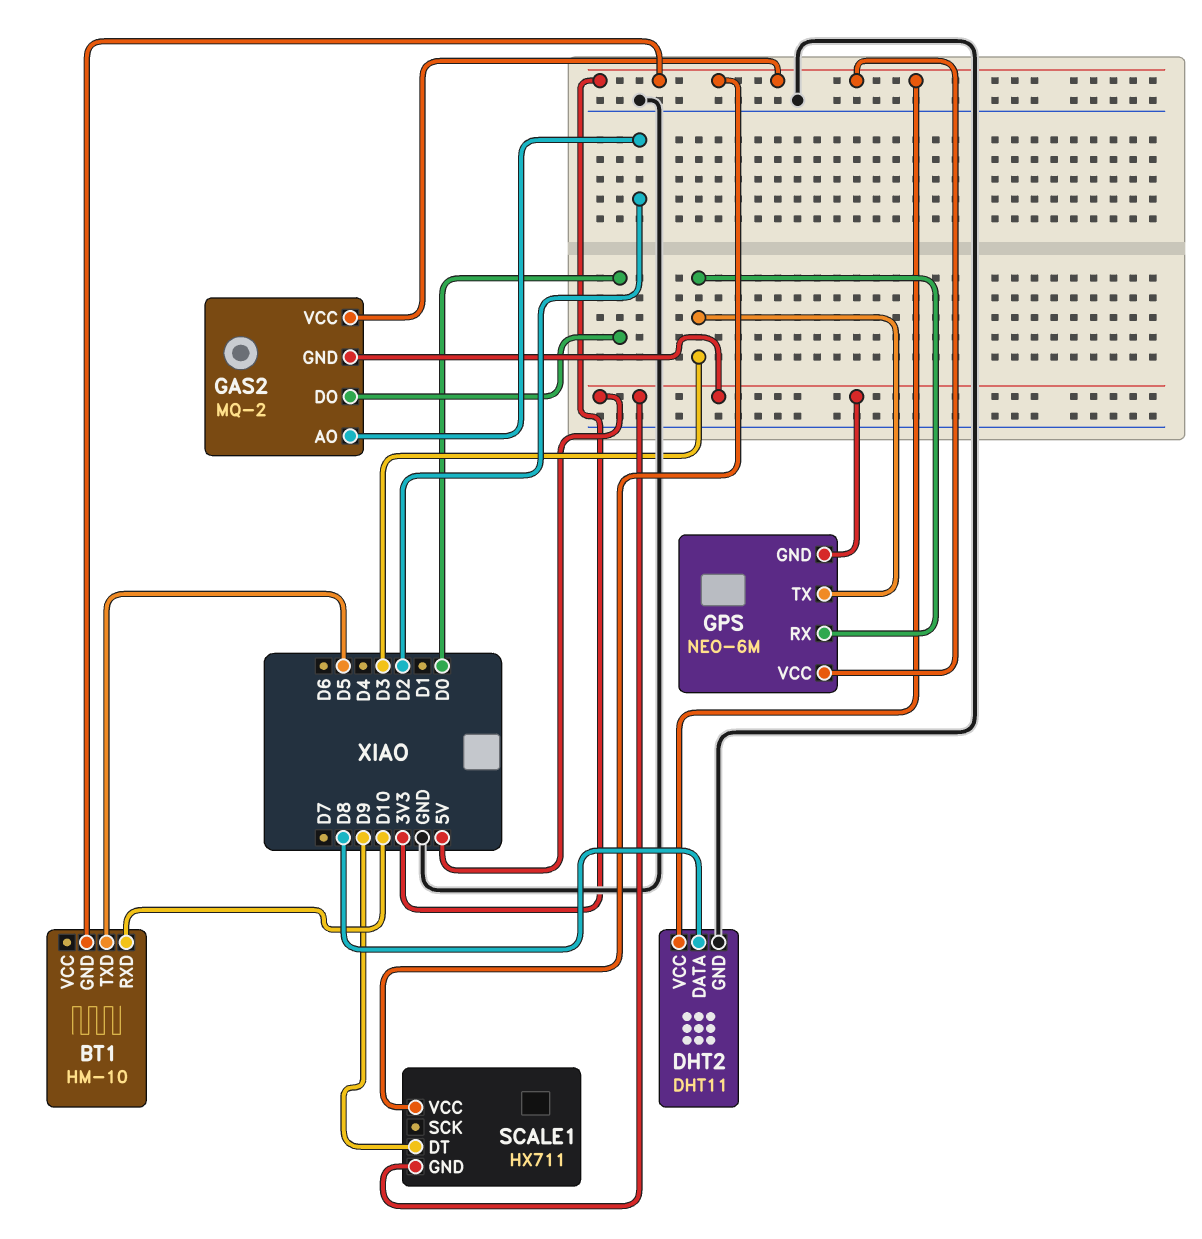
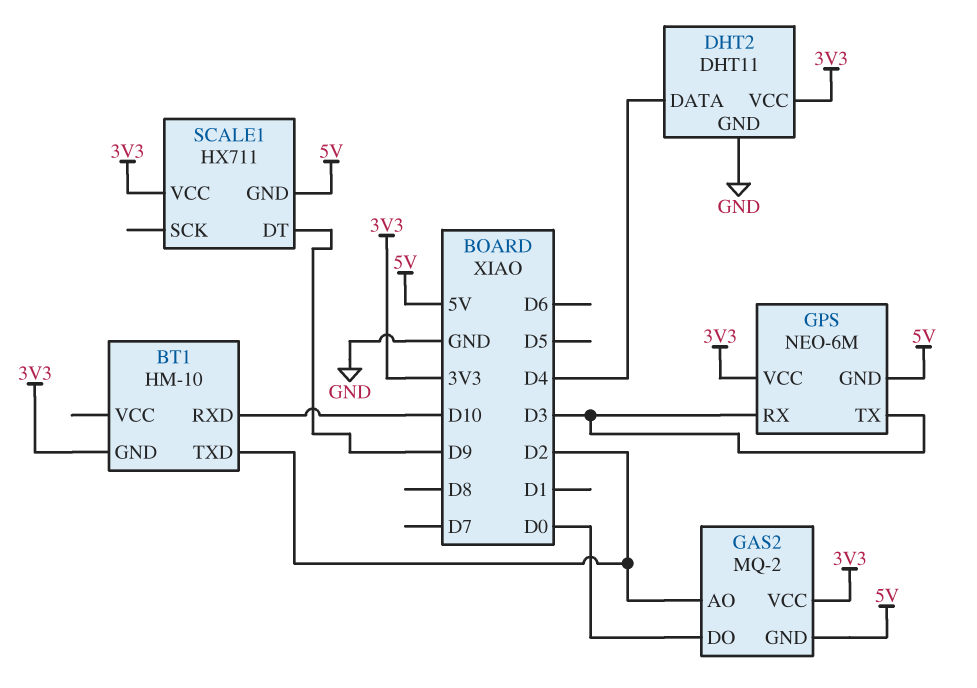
BT1 pin TXD: D5 -> D2
DHT2 pin DATA: D8 -> D4

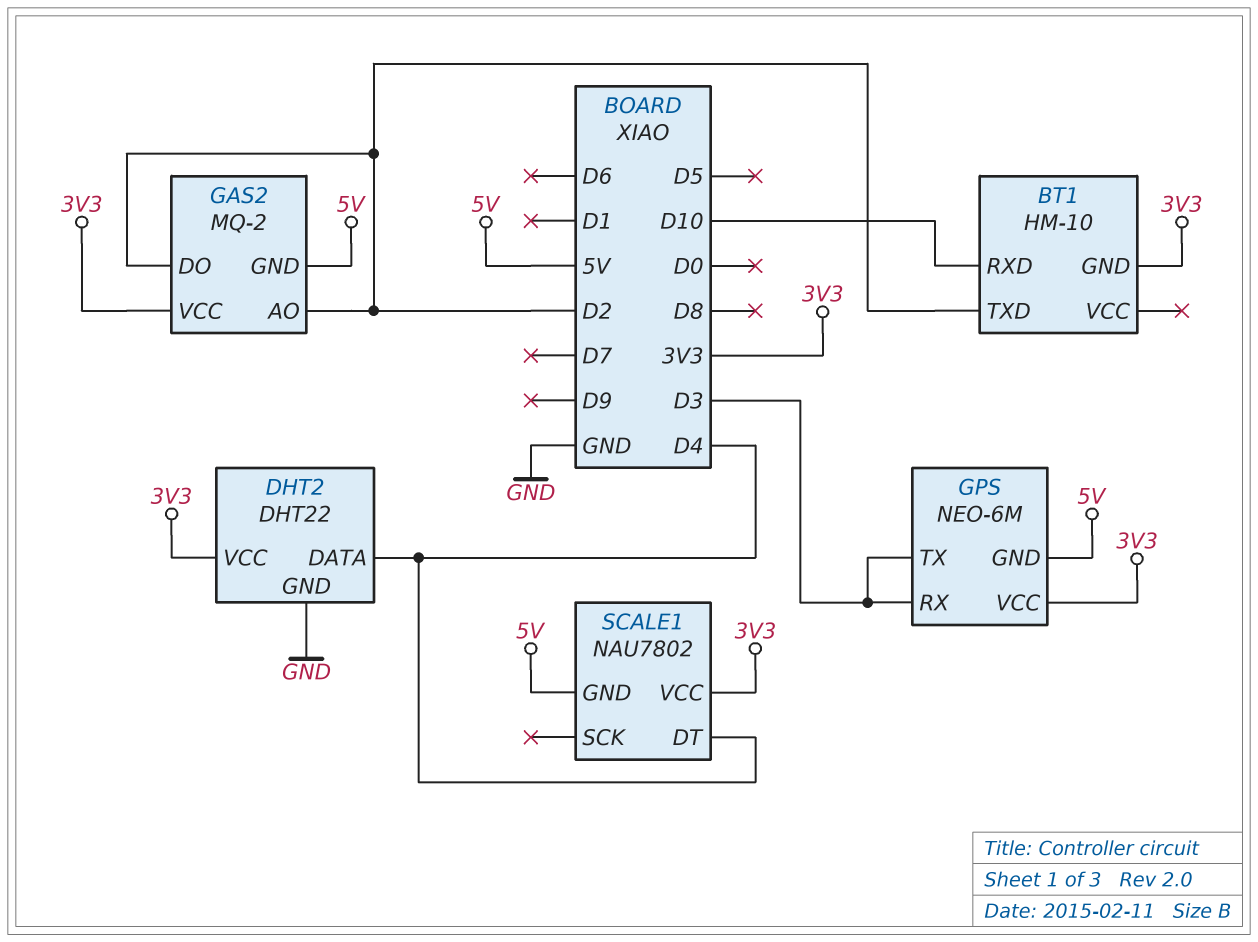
DHT2: DHT11 -> DHT22
GAS2 pin DO: D0 -> D2
SCALE1: HX711 -> NAU7802
SCALE1 pin DT: D9 -> D4

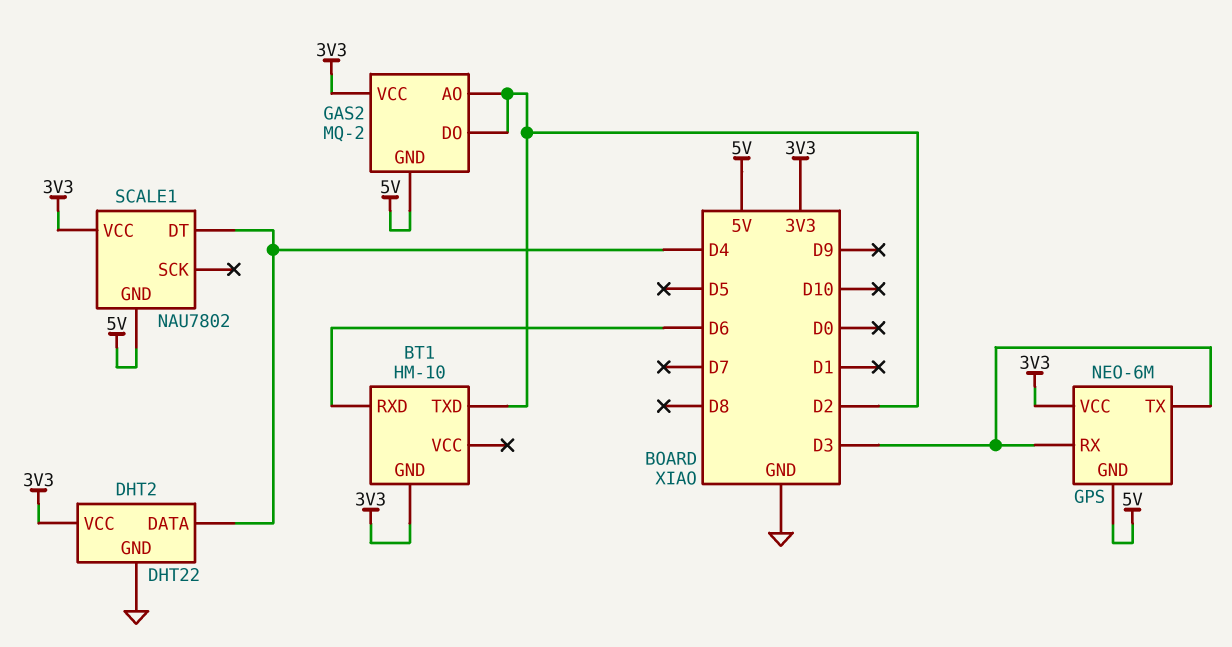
BT1 pin RXD: D10 -> D6

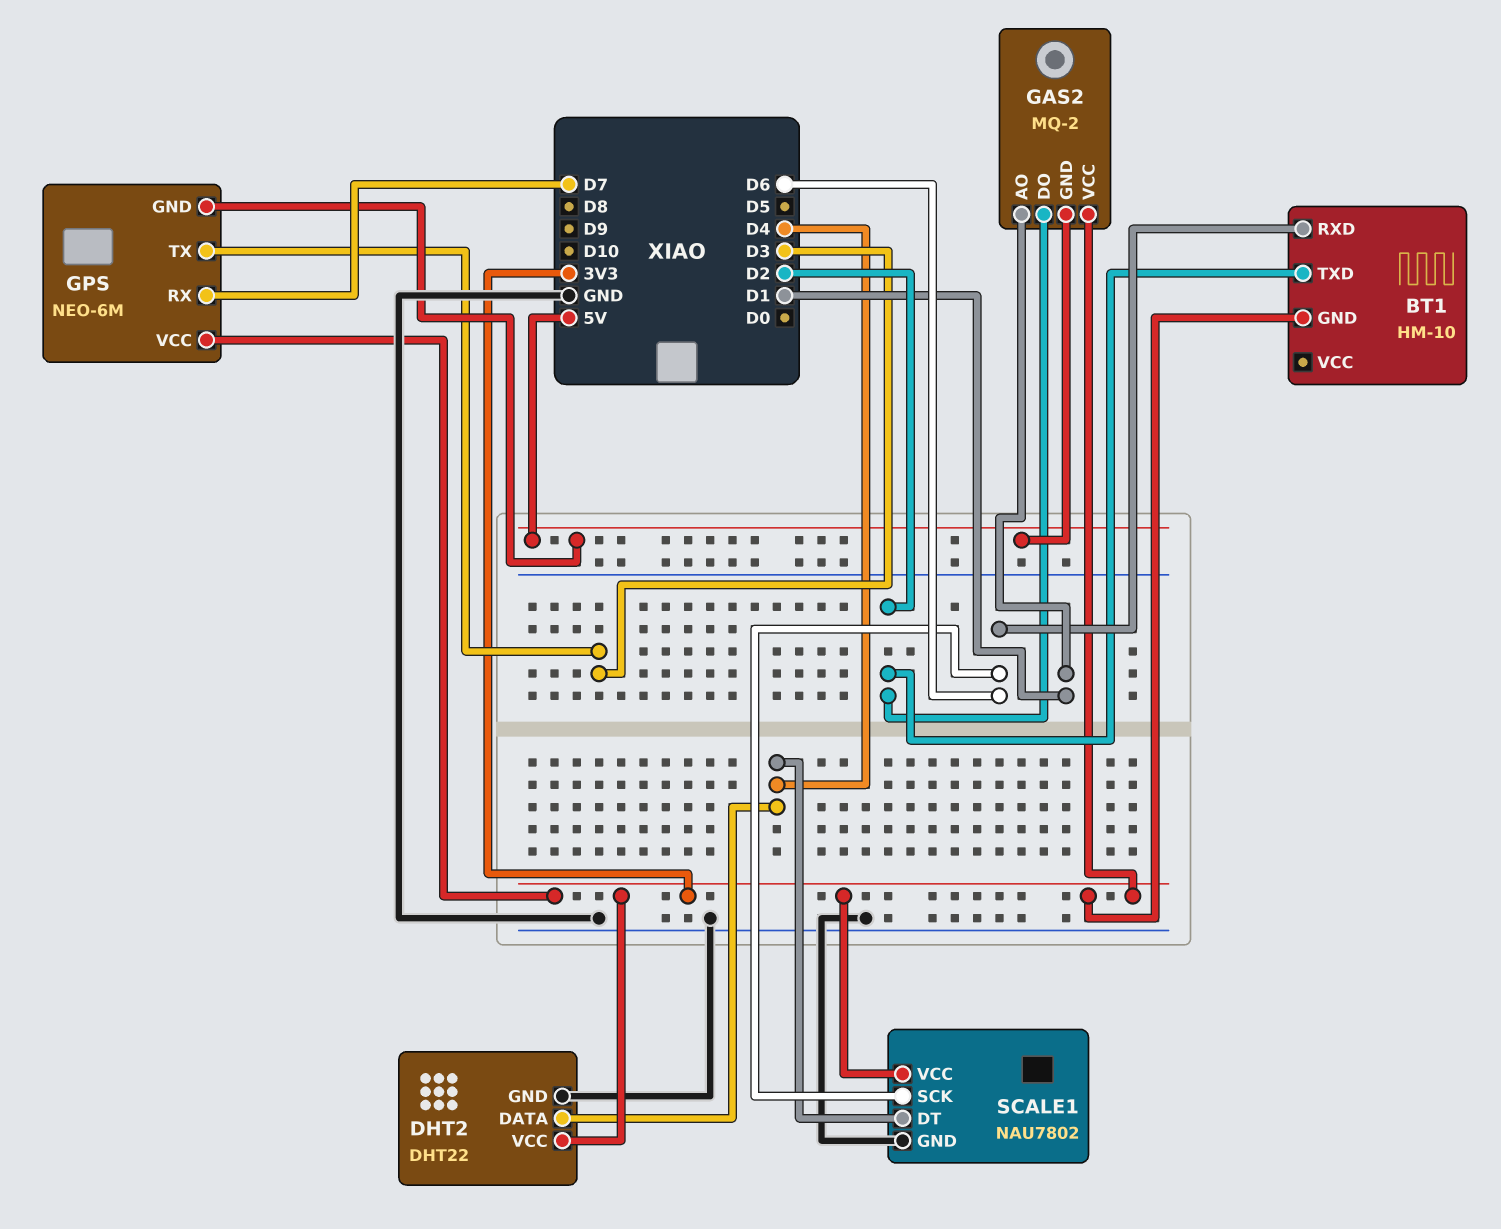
GAS2 pin AO: D2 -> D1
GPS pin RX: D3 -> D7
SCALE1 pin GND: 5V -> GND
SCALE1 pin SCK: none -> D6

